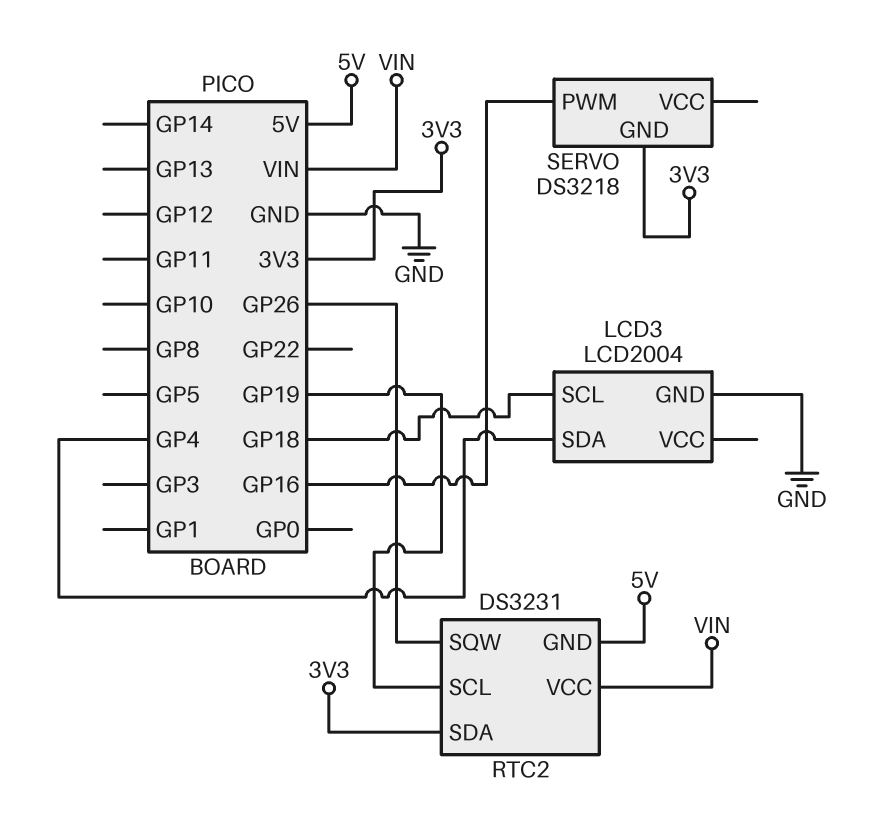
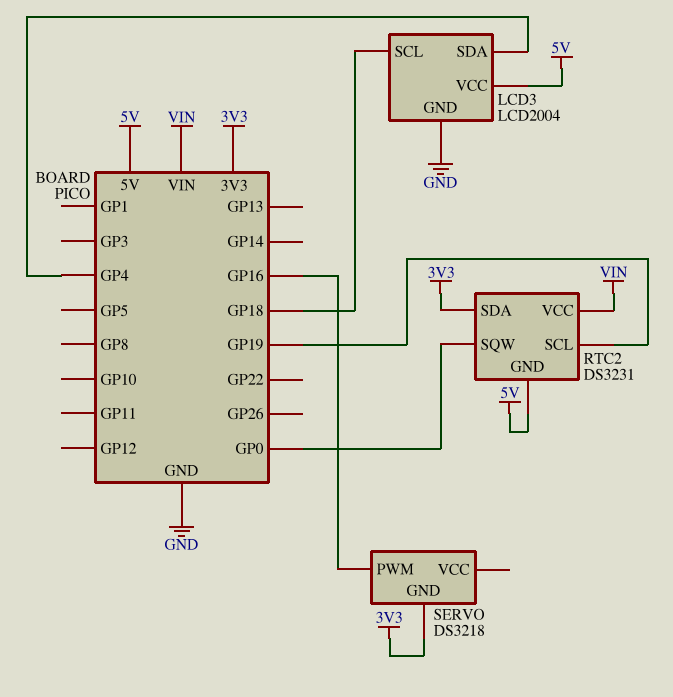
LCD3 pin VCC: none -> 5V
RTC2 pin SQW: GP26 -> GP0

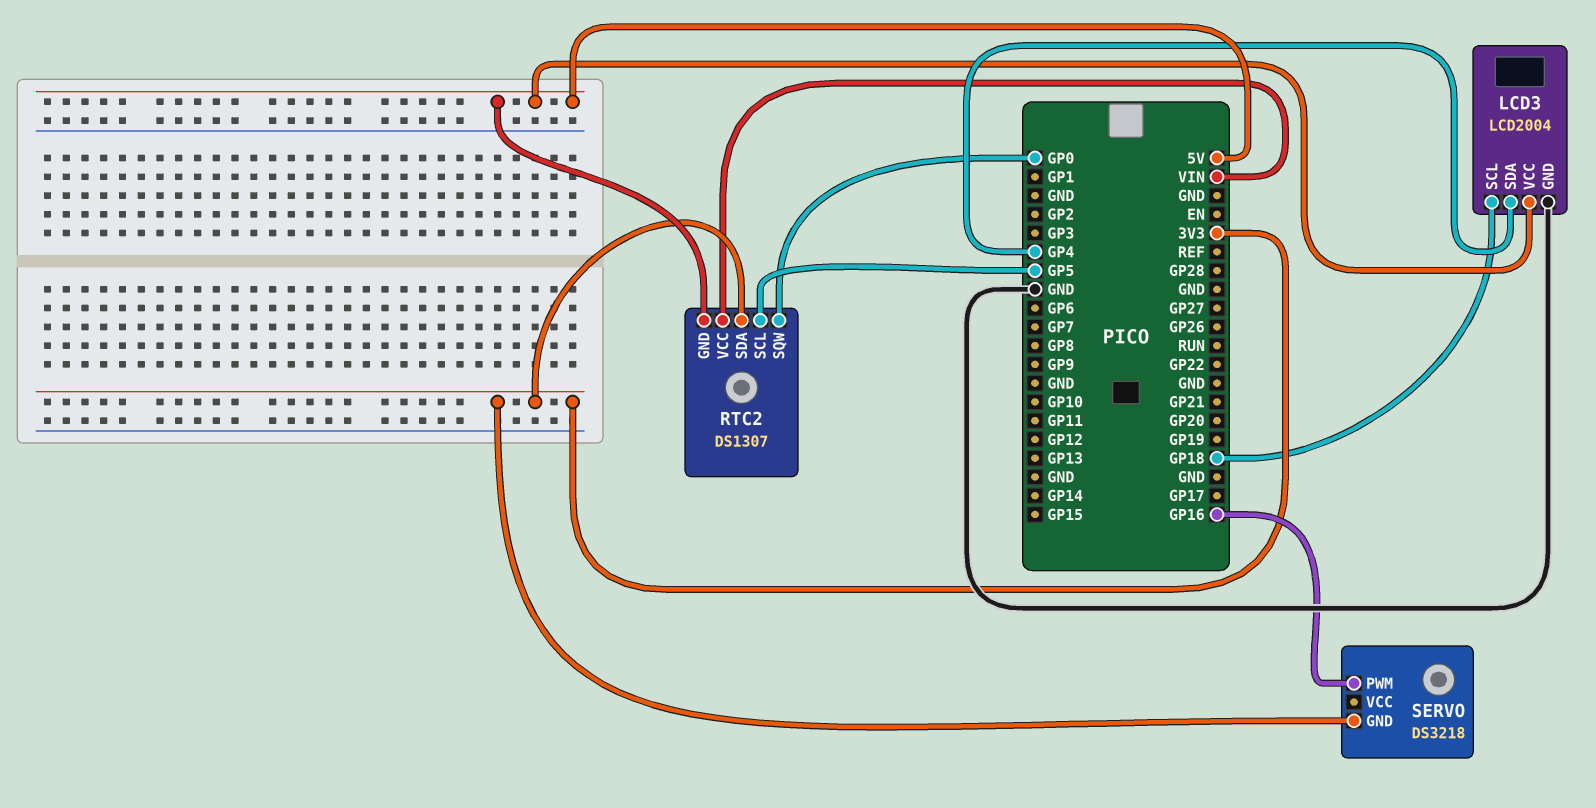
RTC2: DS3231 -> DS1307
RTC2 pin SCL: GP19 -> GP5

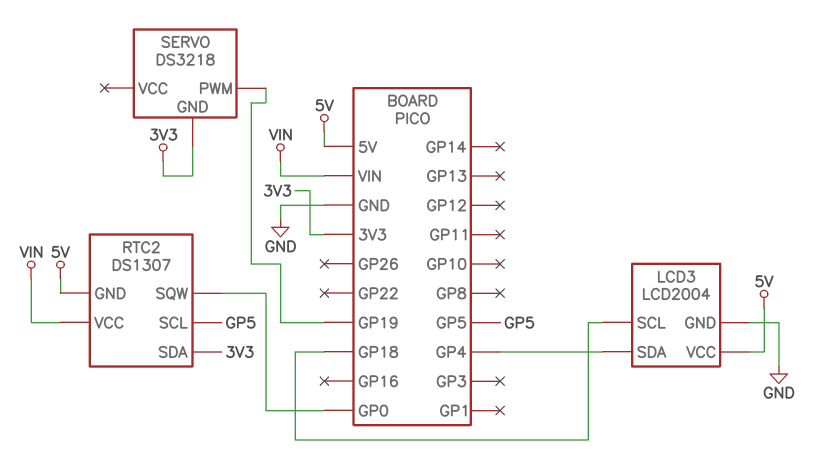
SERVO pin PWM: GP16 -> GP19

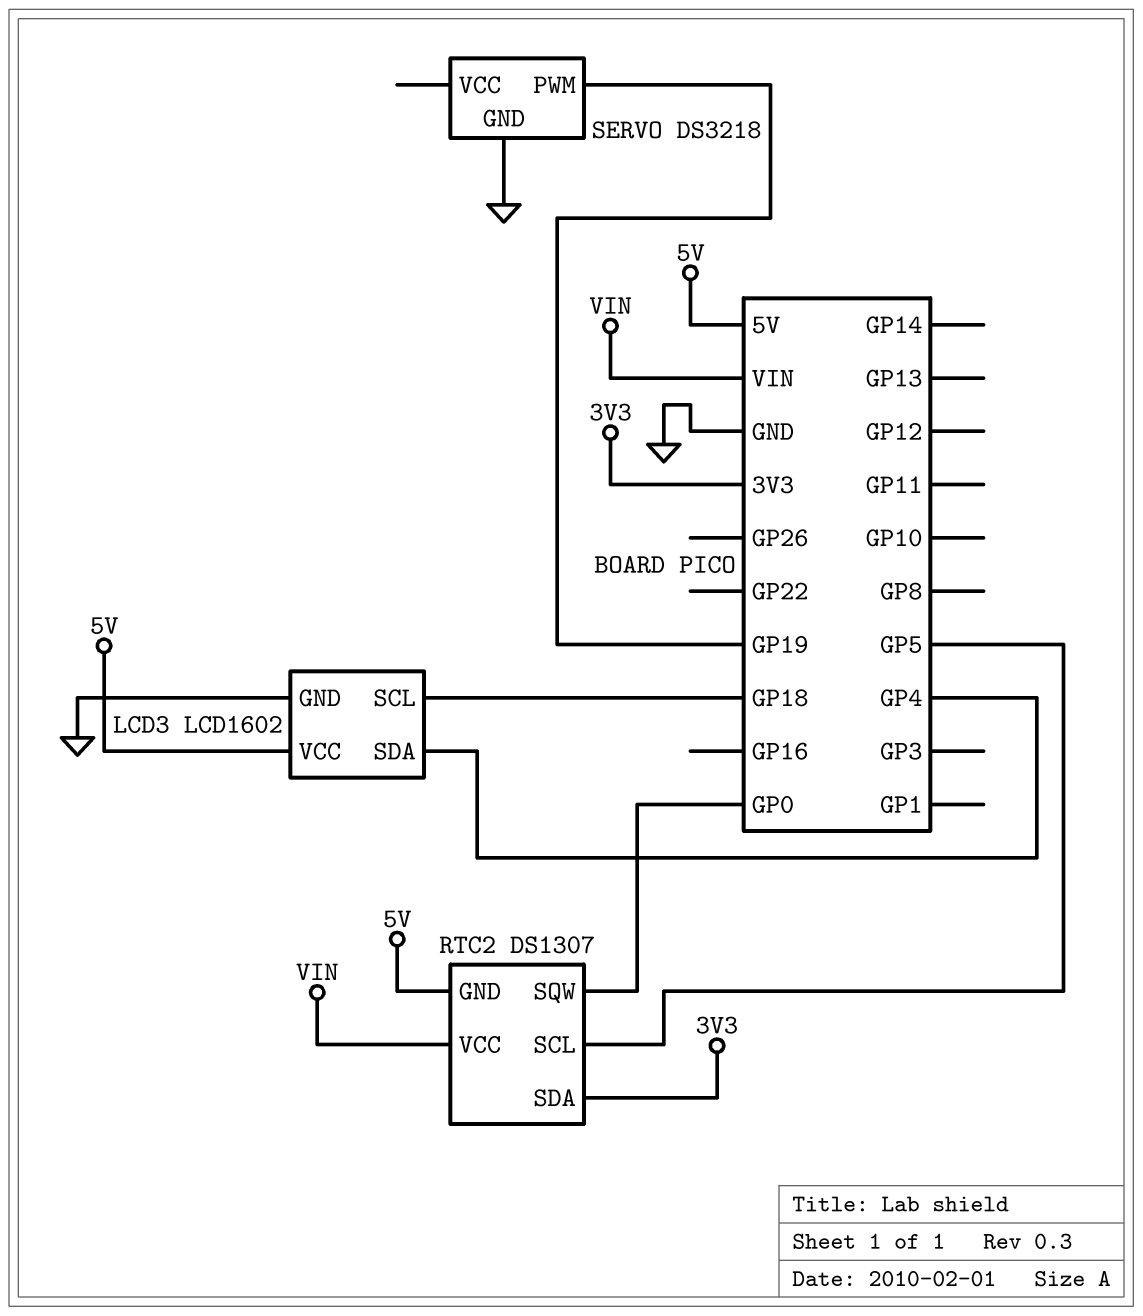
LCD3: LCD2004 -> LCD1602
SERVO pin GND: 3V3 -> GND

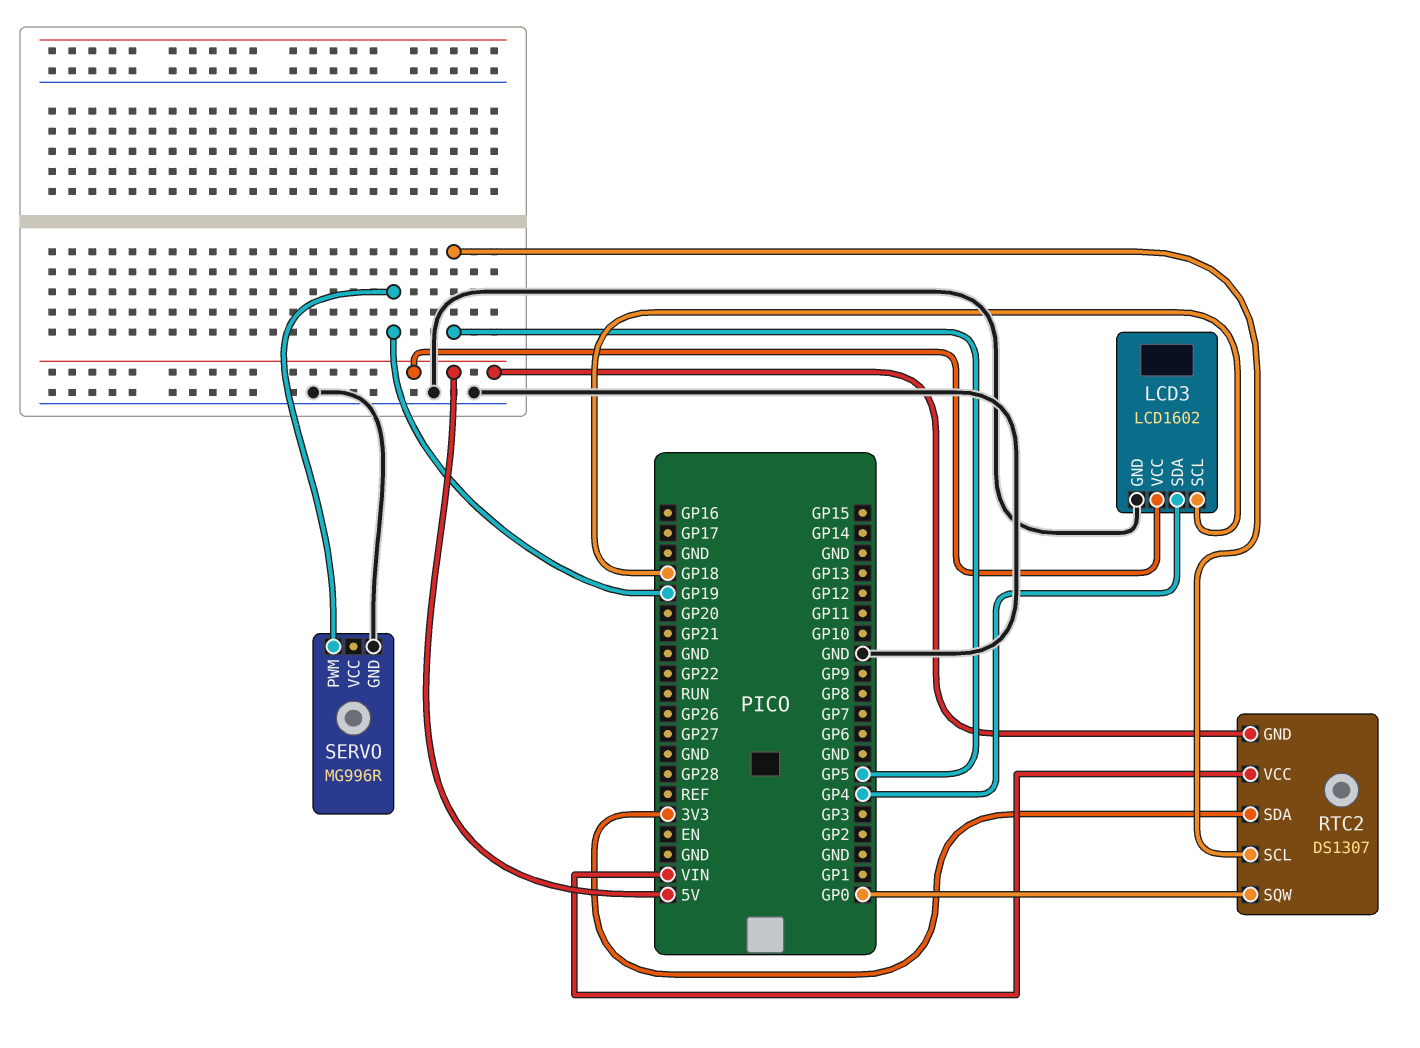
SERVO: DS3218 -> MG996R

